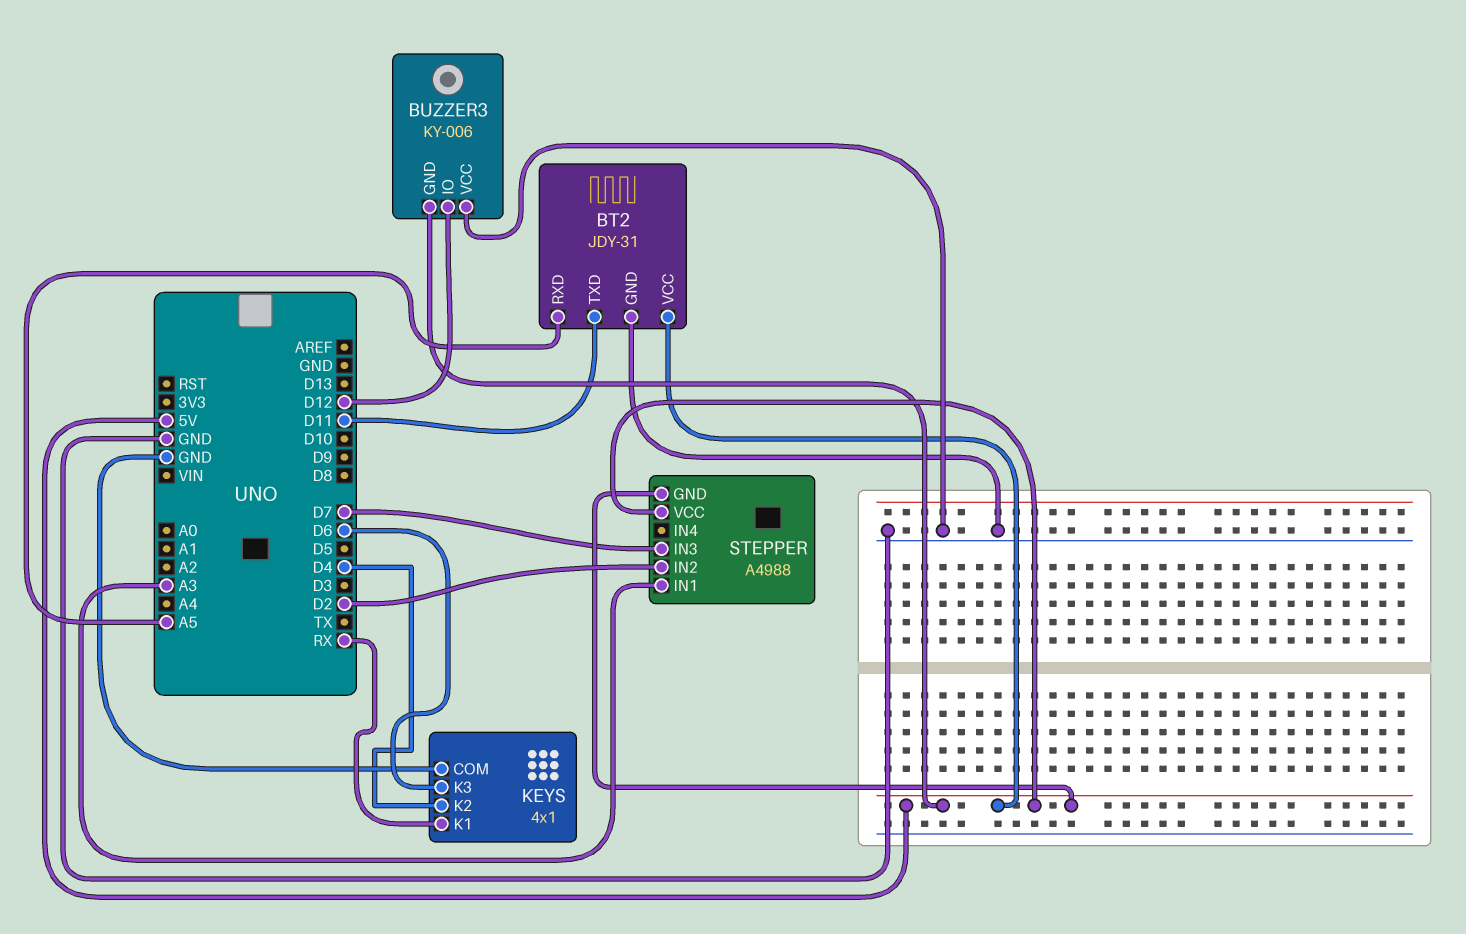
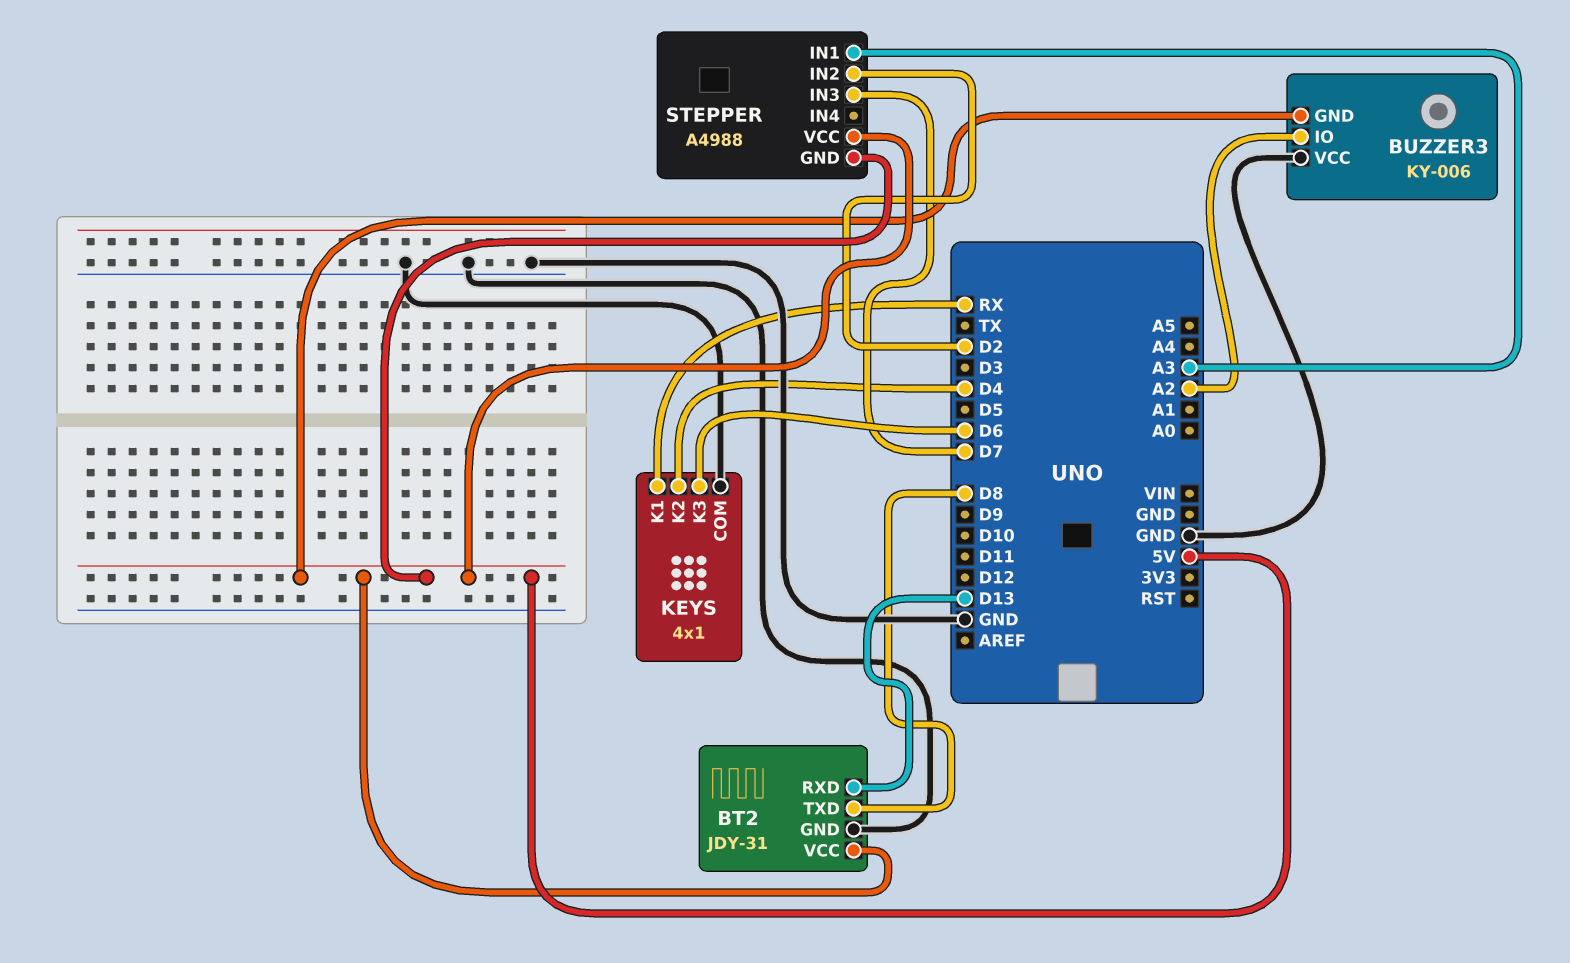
BT2 pin RXD: A5 -> D13
BT2 pin TXD: D11 -> D8
BUZZER3 pin IO: D12 -> A2

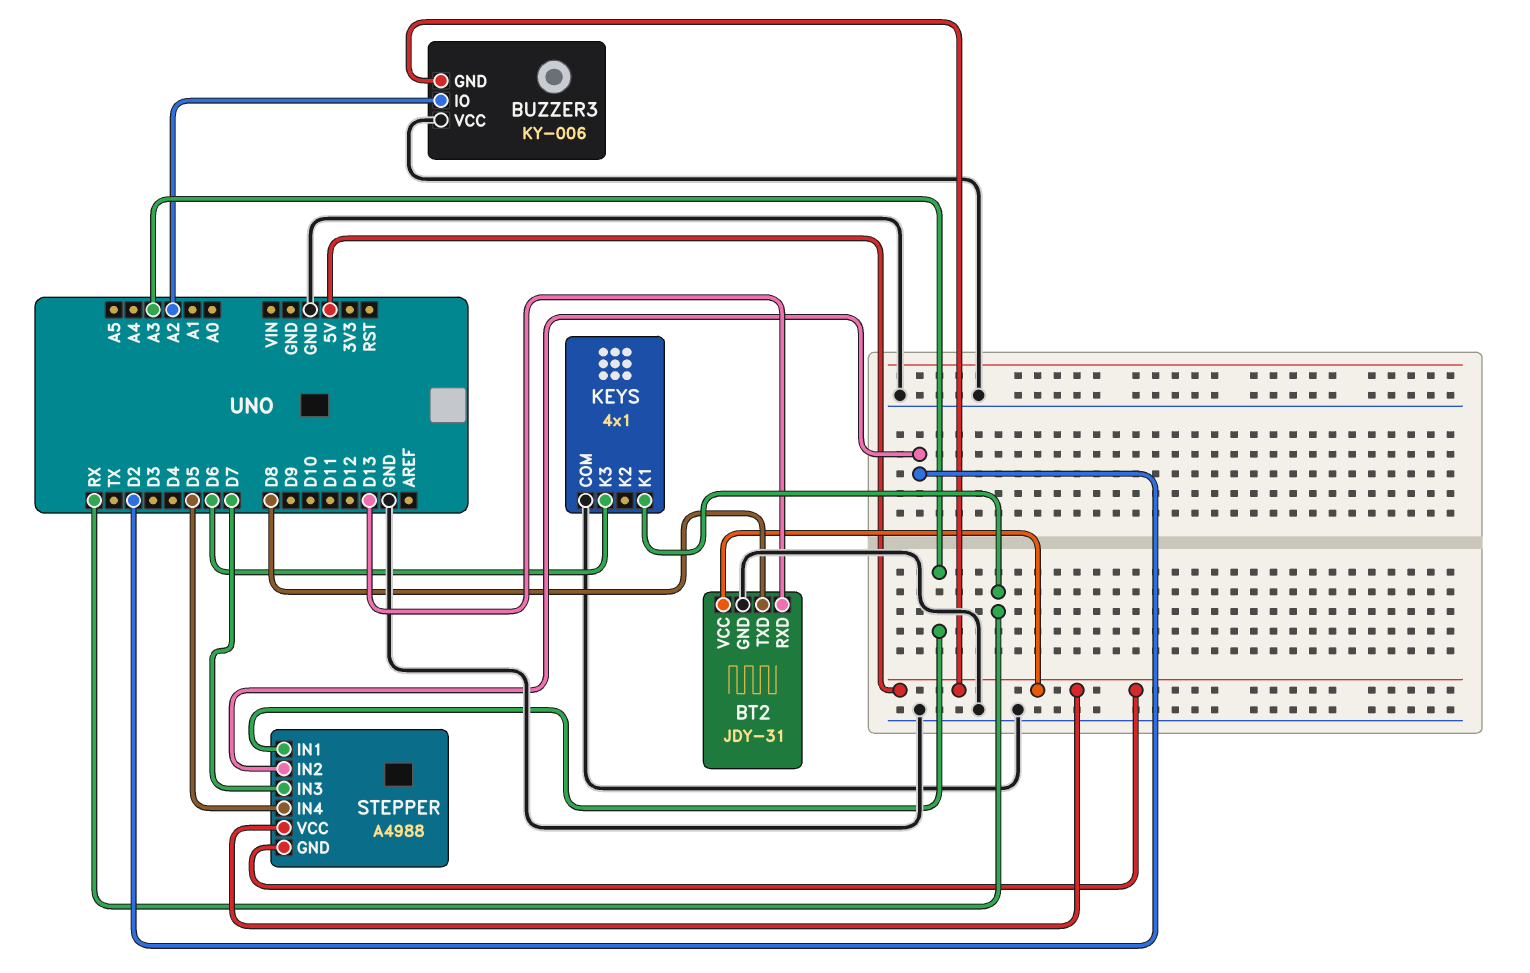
KEYS pin K2: D4 -> none
STEPPER pin IN4: none -> D5

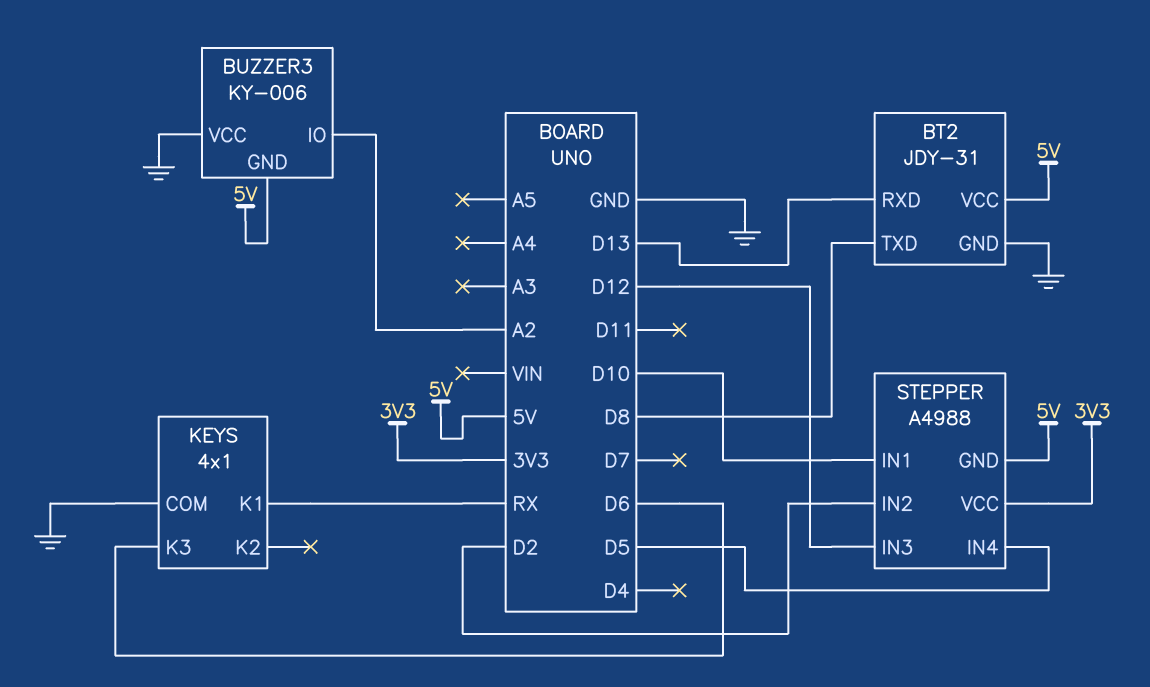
STEPPER pin IN1: A3 -> D10
STEPPER pin IN3: D7 -> D12
STEPPER pin VCC: 5V -> 3V3

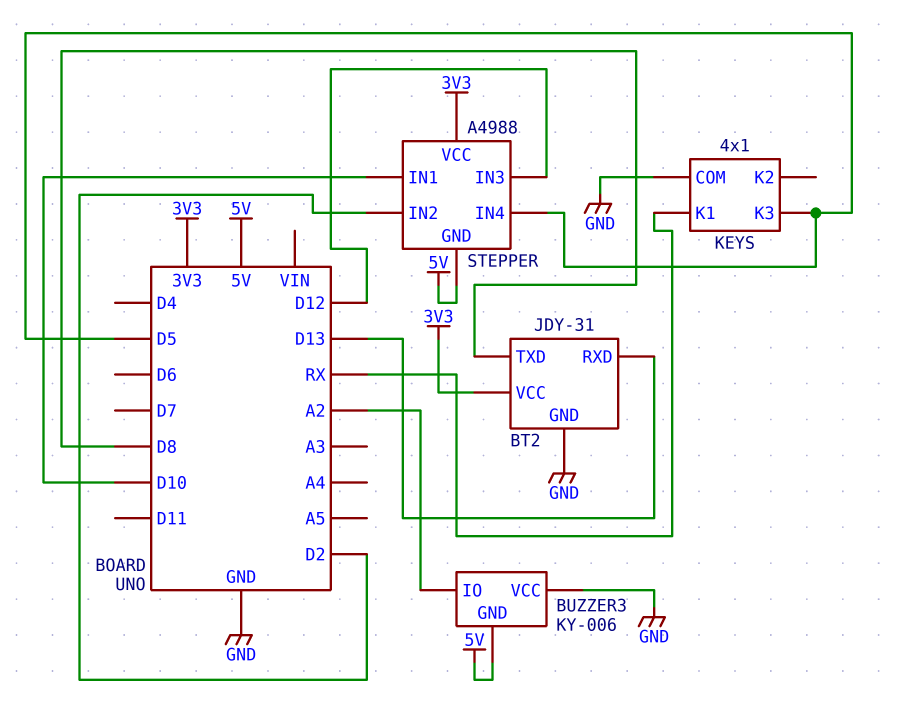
BT2 pin VCC: 5V -> 3V3
KEYS pin K3: D6 -> D5

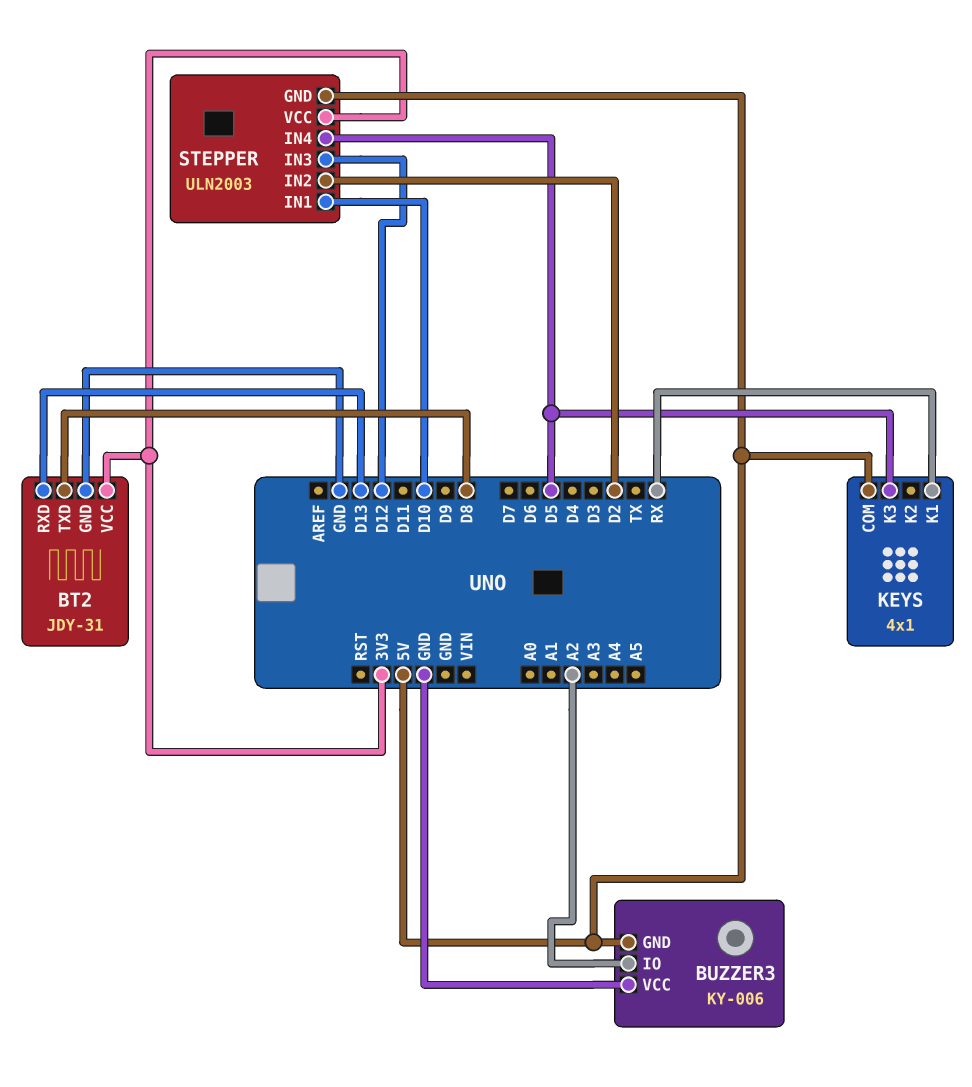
KEYS pin COM: GND -> 5V
STEPPER: A4988 -> ULN2003

